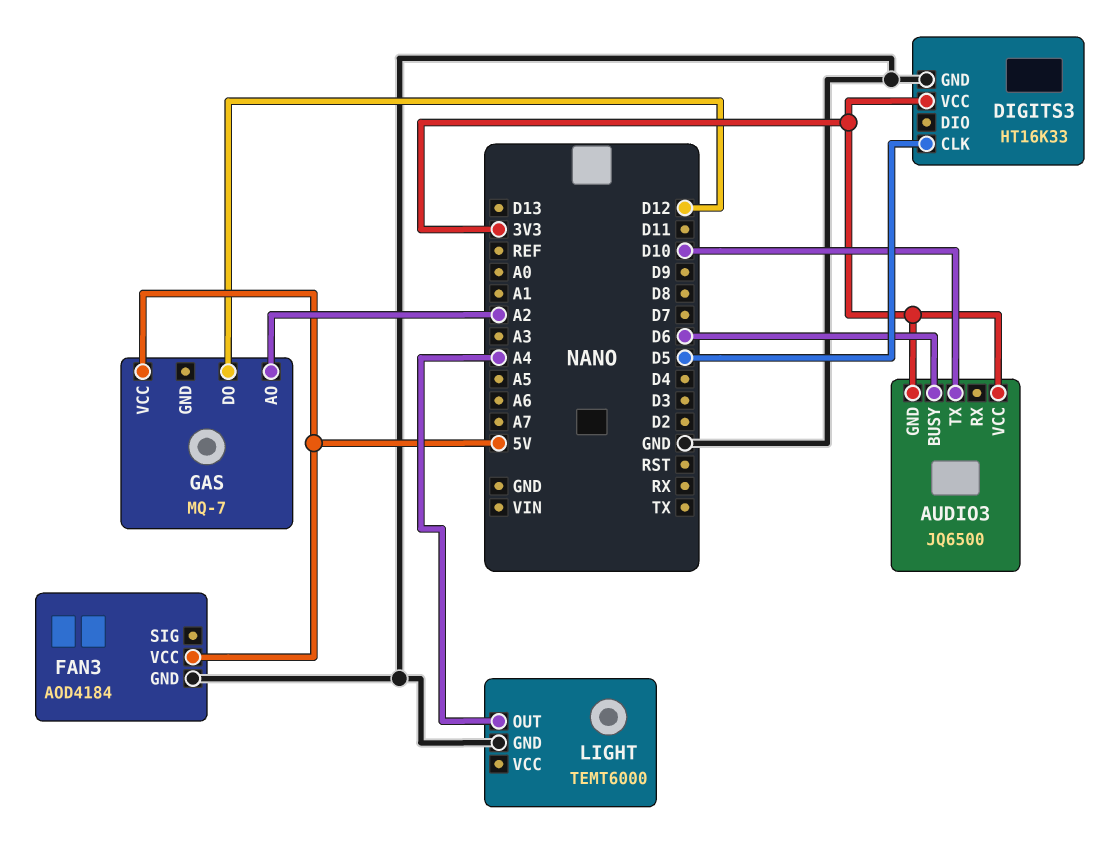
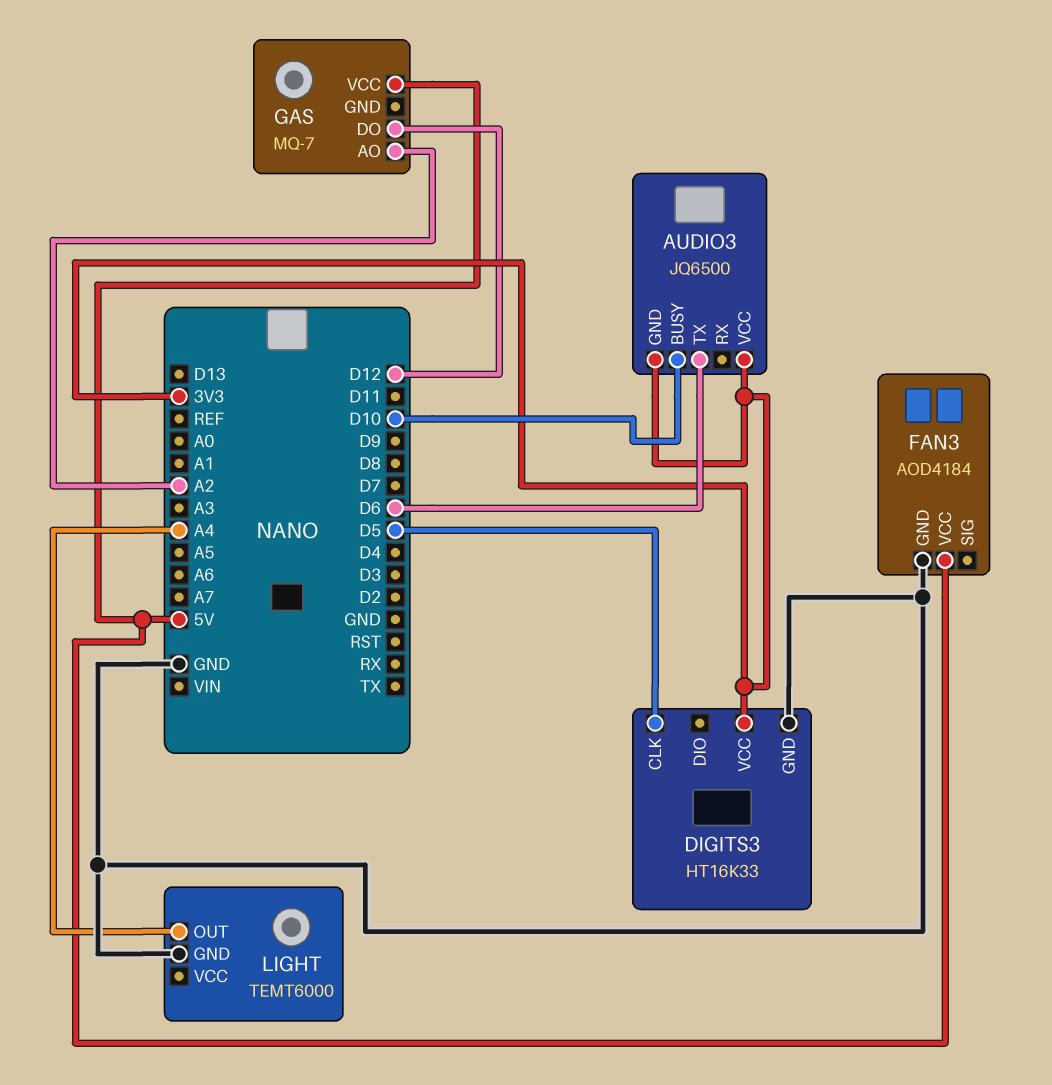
AUDIO3 pin BUSY: D6 -> D10
AUDIO3 pin TX: D10 -> D6

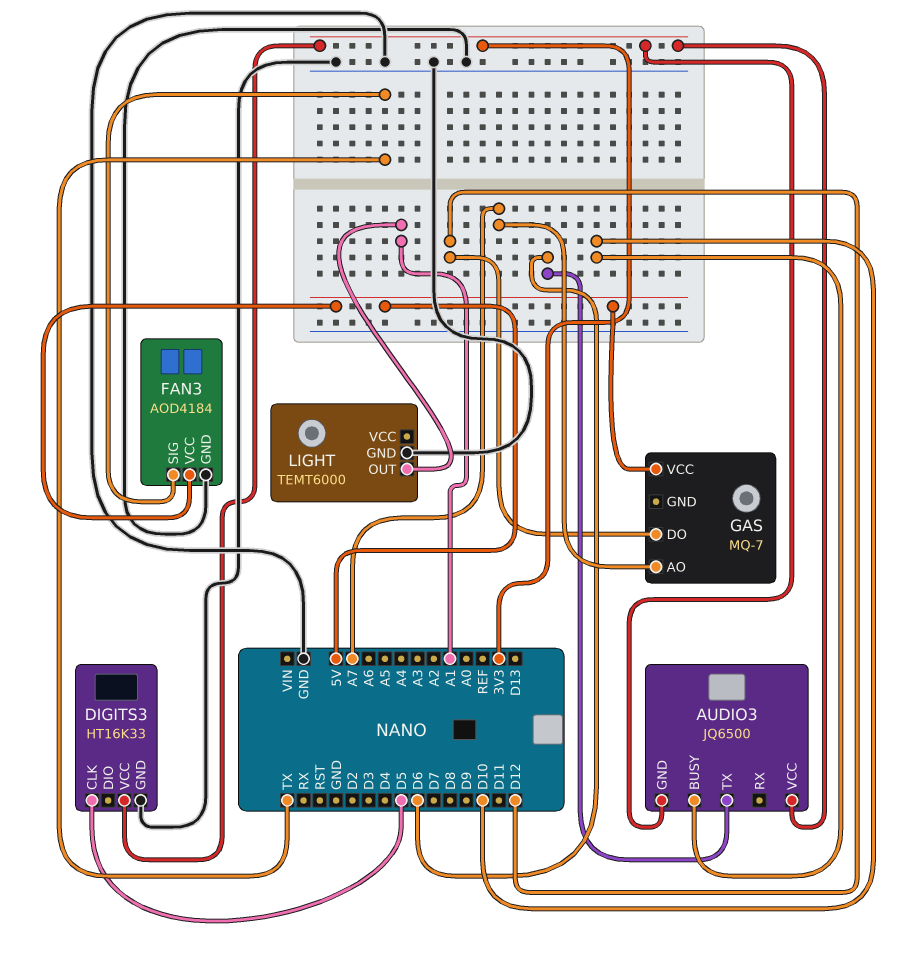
FAN3 pin SIG: none -> TX
GAS pin AO: A2 -> A7
LIGHT pin OUT: A4 -> A1

